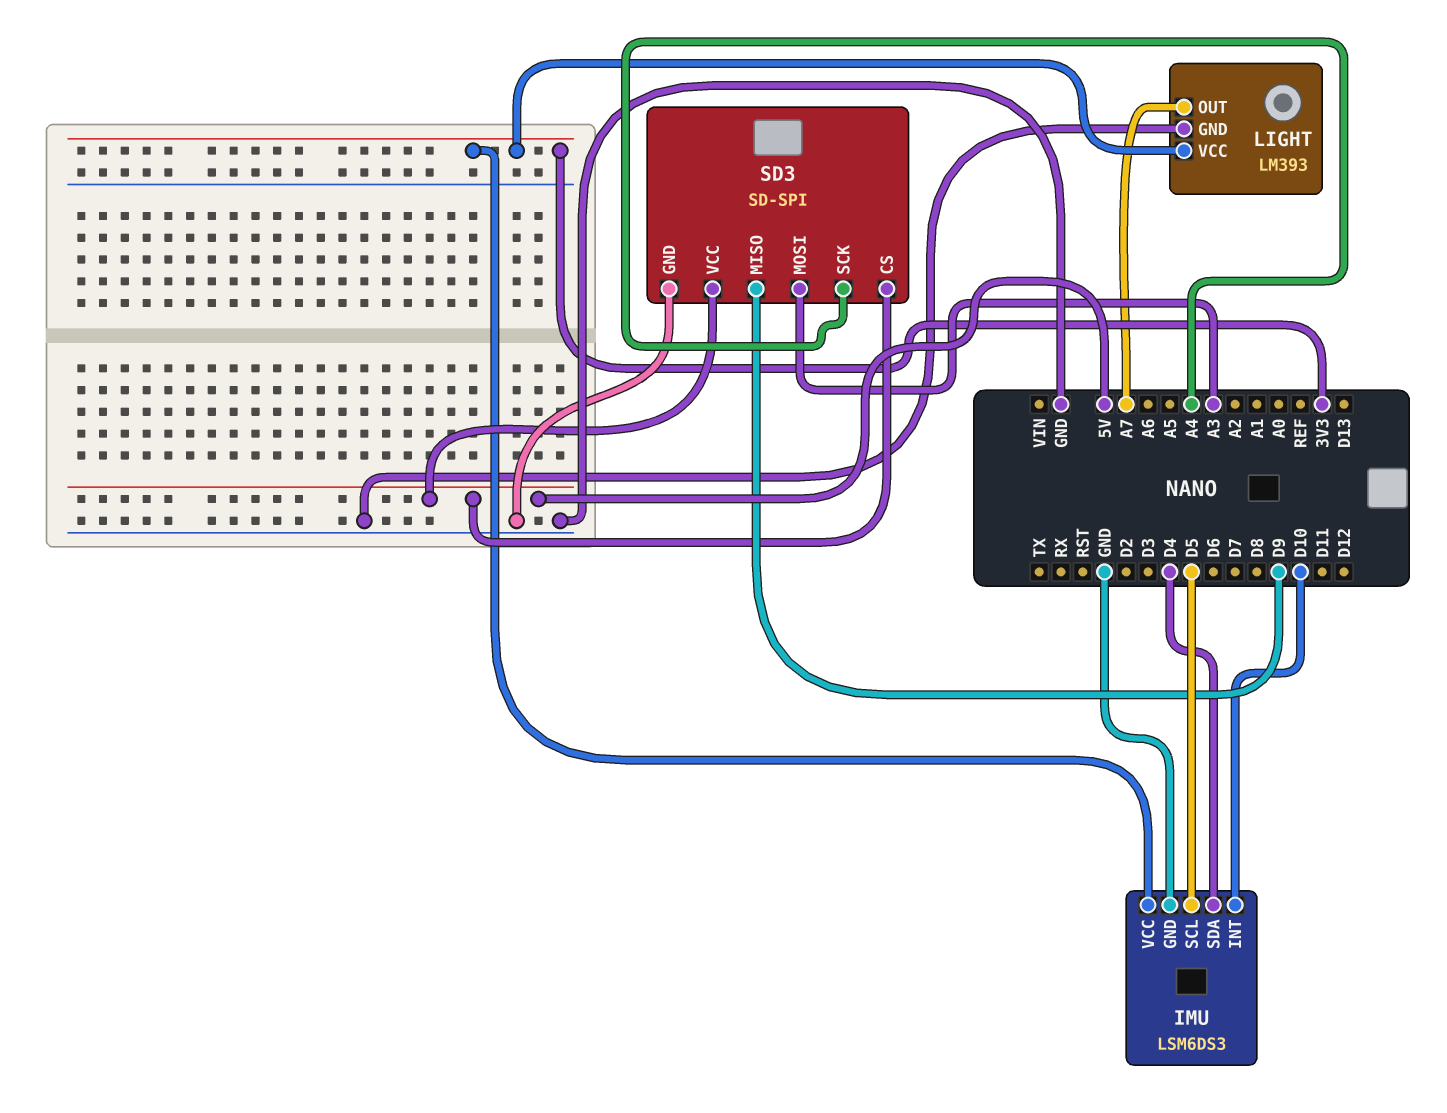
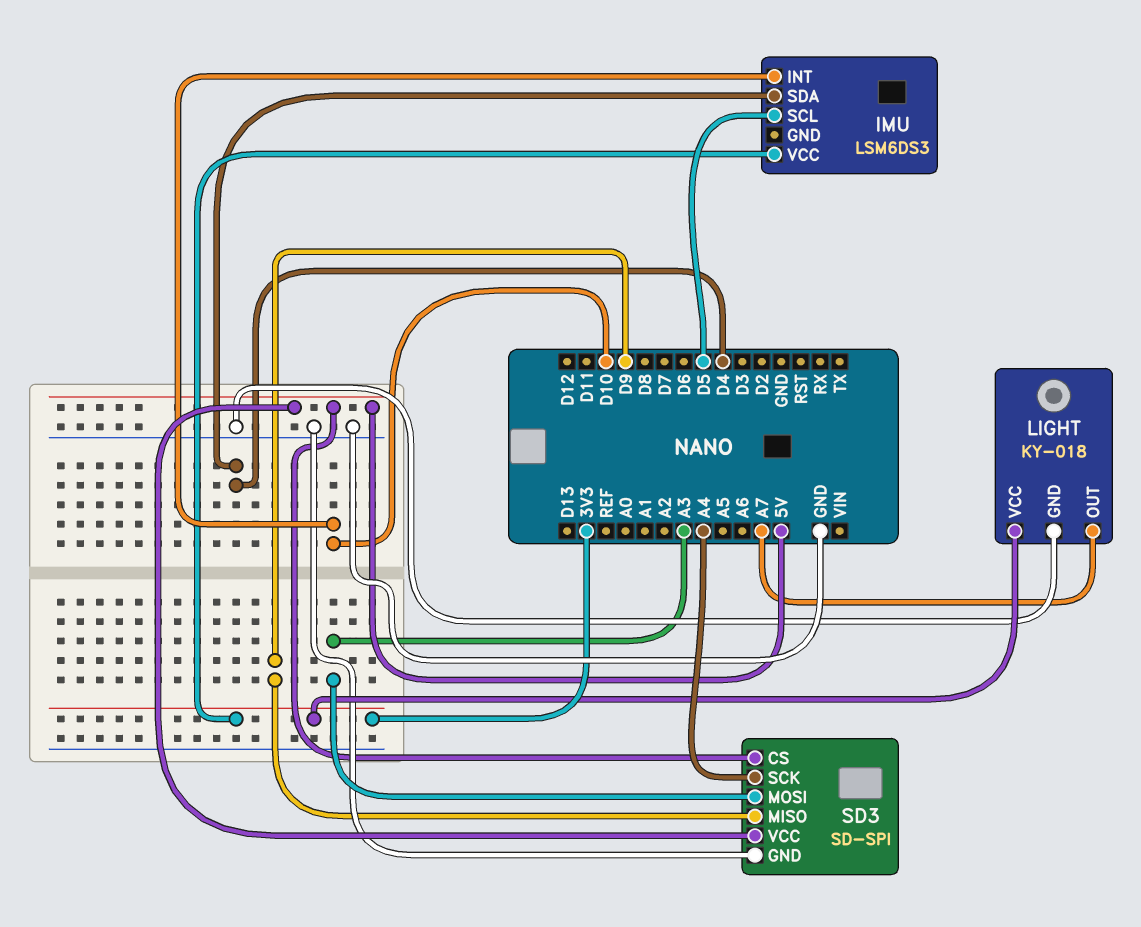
IMU pin GND: GND -> none
LIGHT: LM393 -> KY-018

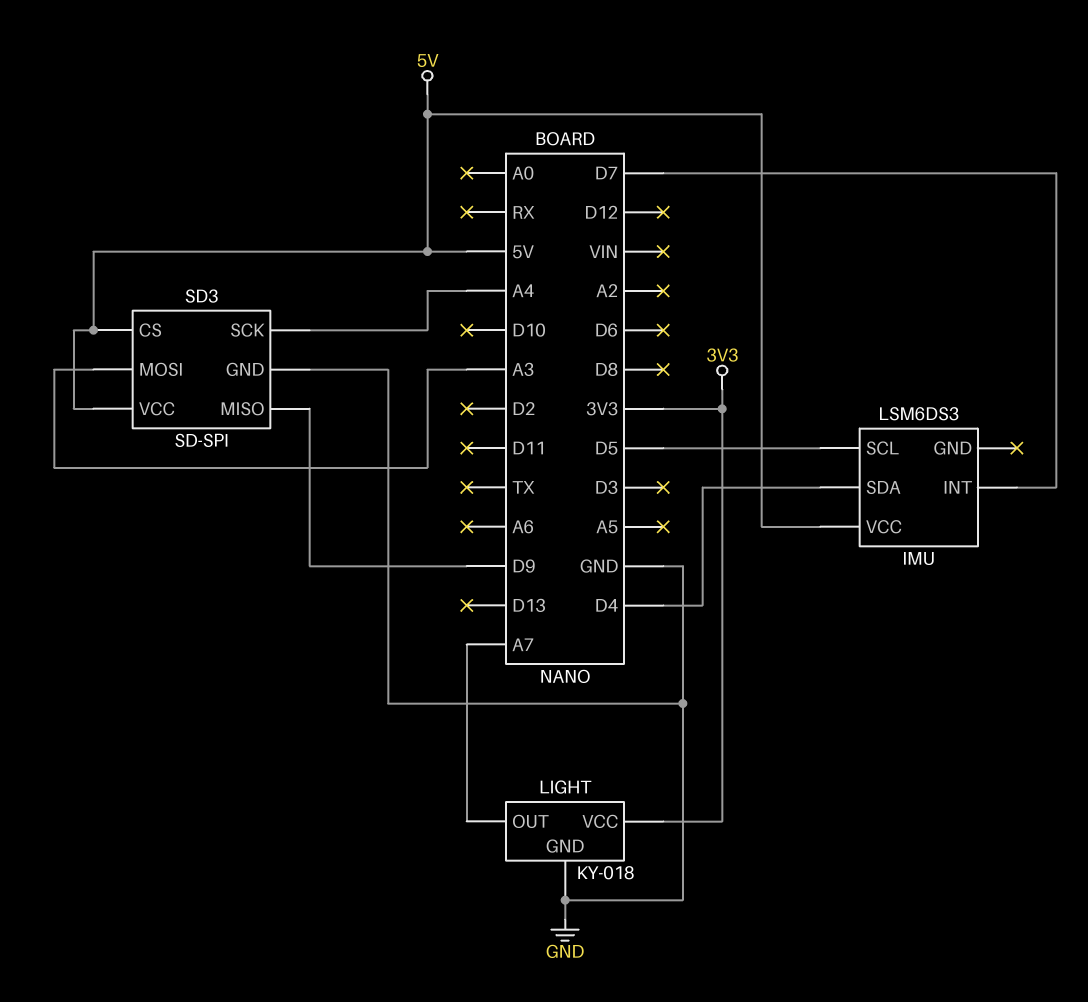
IMU pin INT: D10 -> D7
IMU pin VCC: 3V3 -> 5V

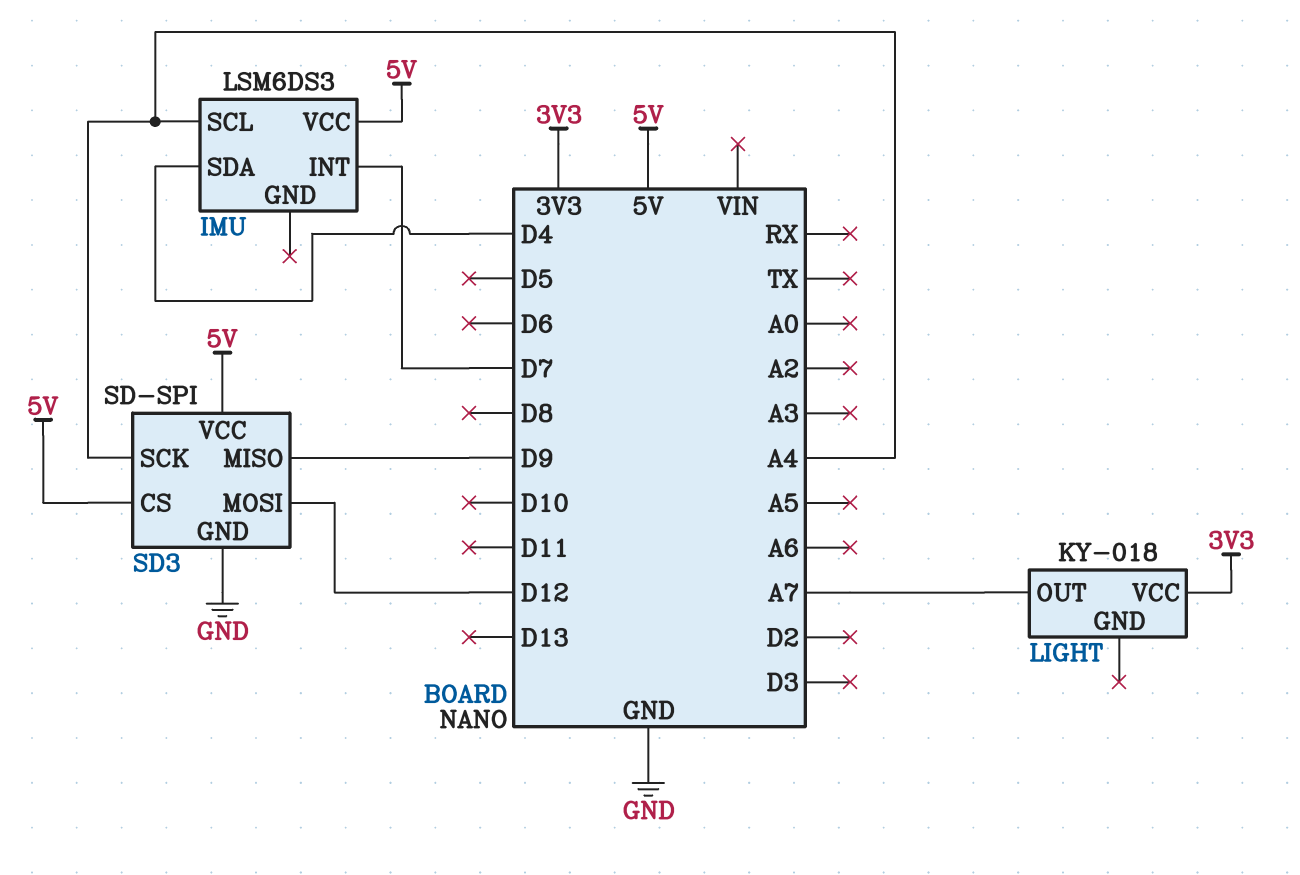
IMU pin SCL: D5 -> A4
LIGHT pin GND: GND -> none
SD3 pin MOSI: A3 -> D12

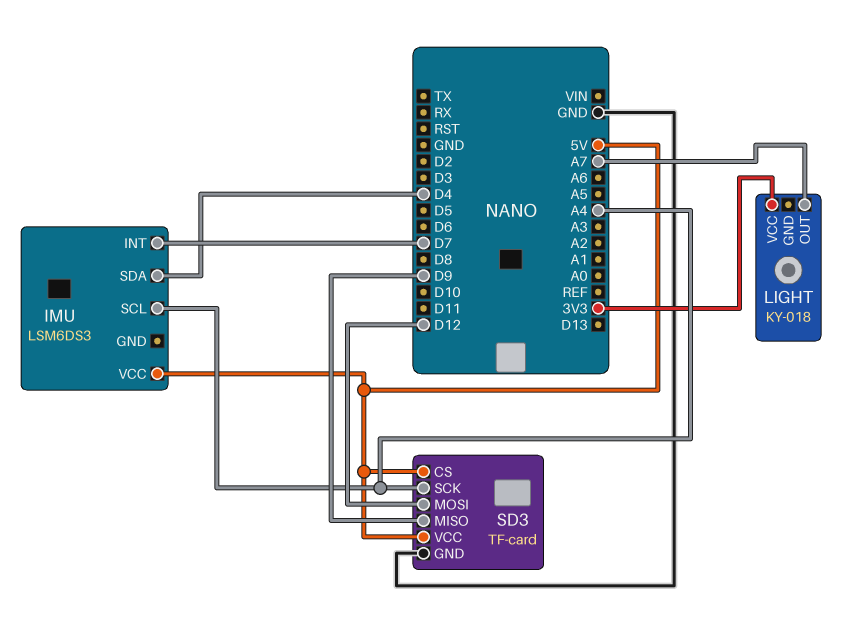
SD3: SD-SPI -> TF-card

